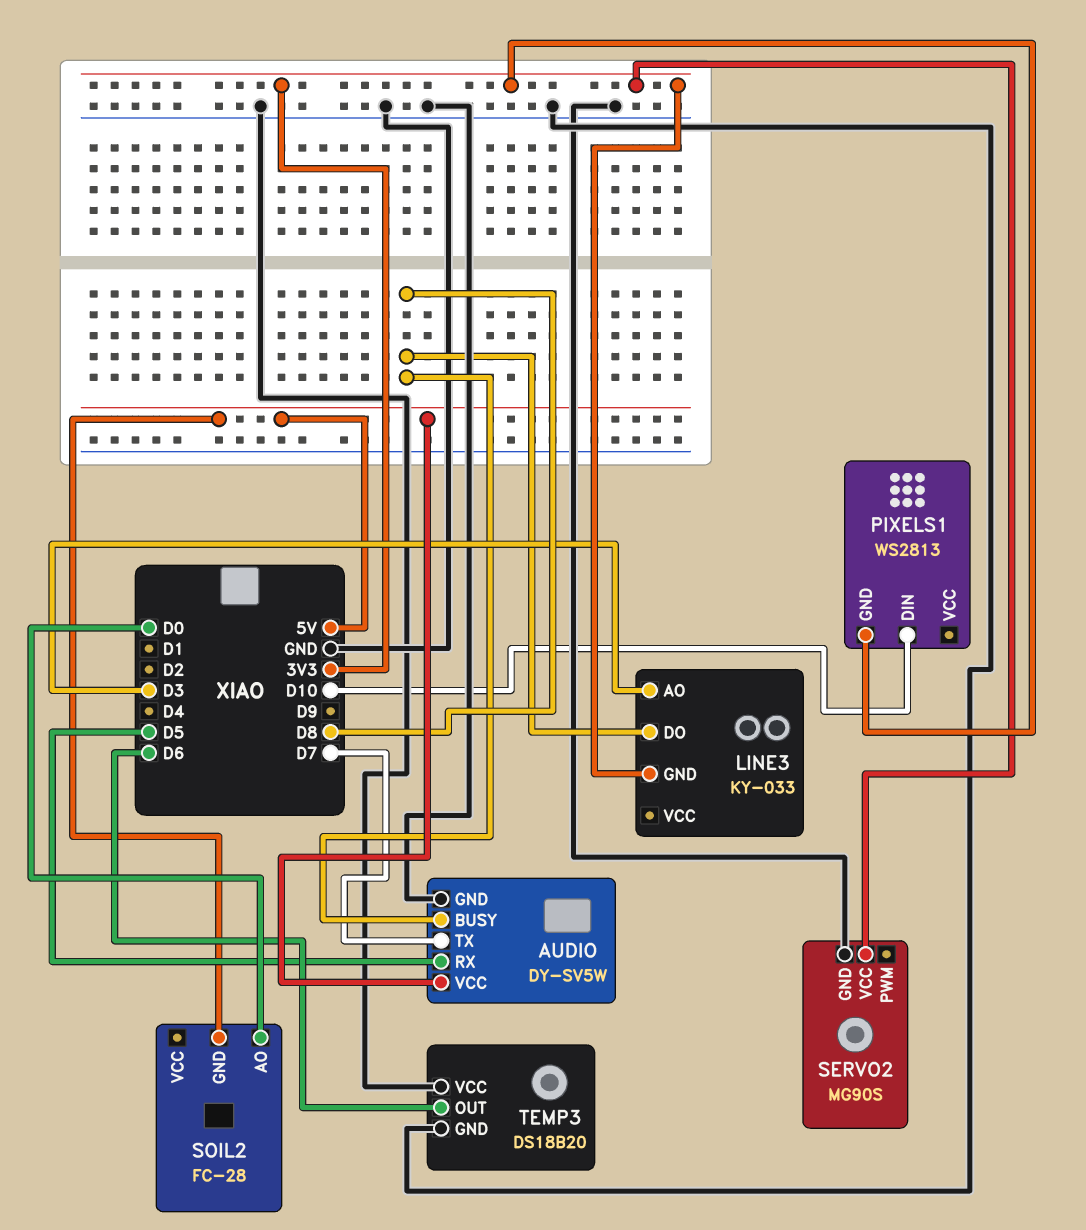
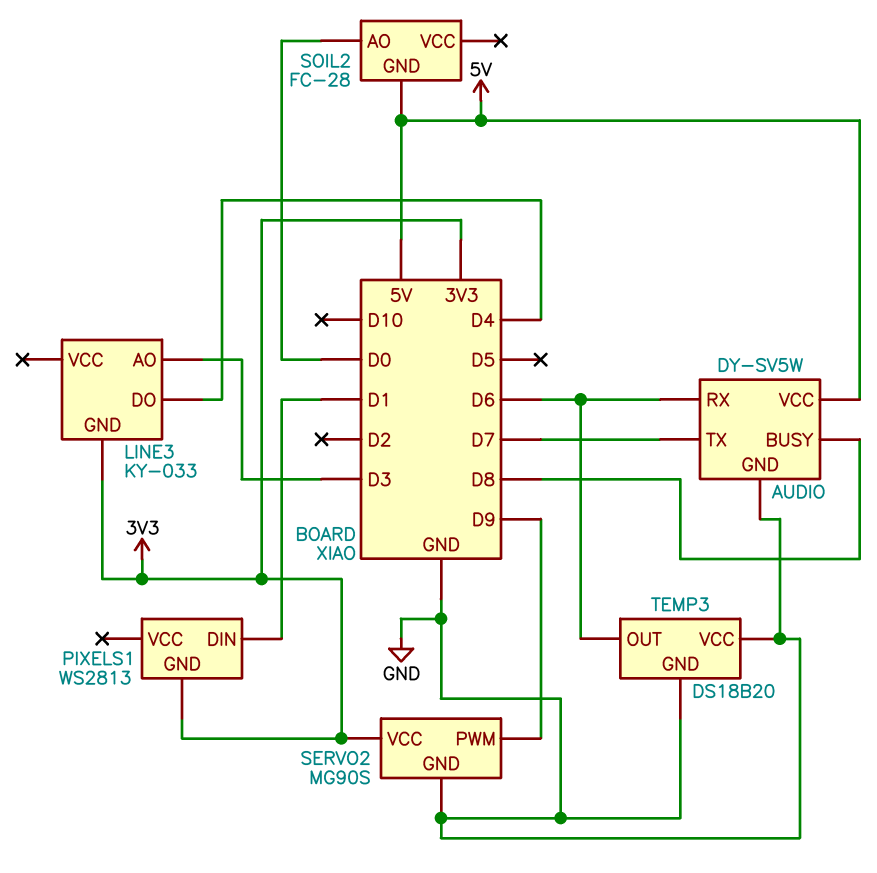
AUDIO pin RX: D5 -> D6
LINE3 pin DO: D8 -> D4
PIXELS1 pin DIN: D10 -> D1
SERVO2 pin PWM: none -> D9

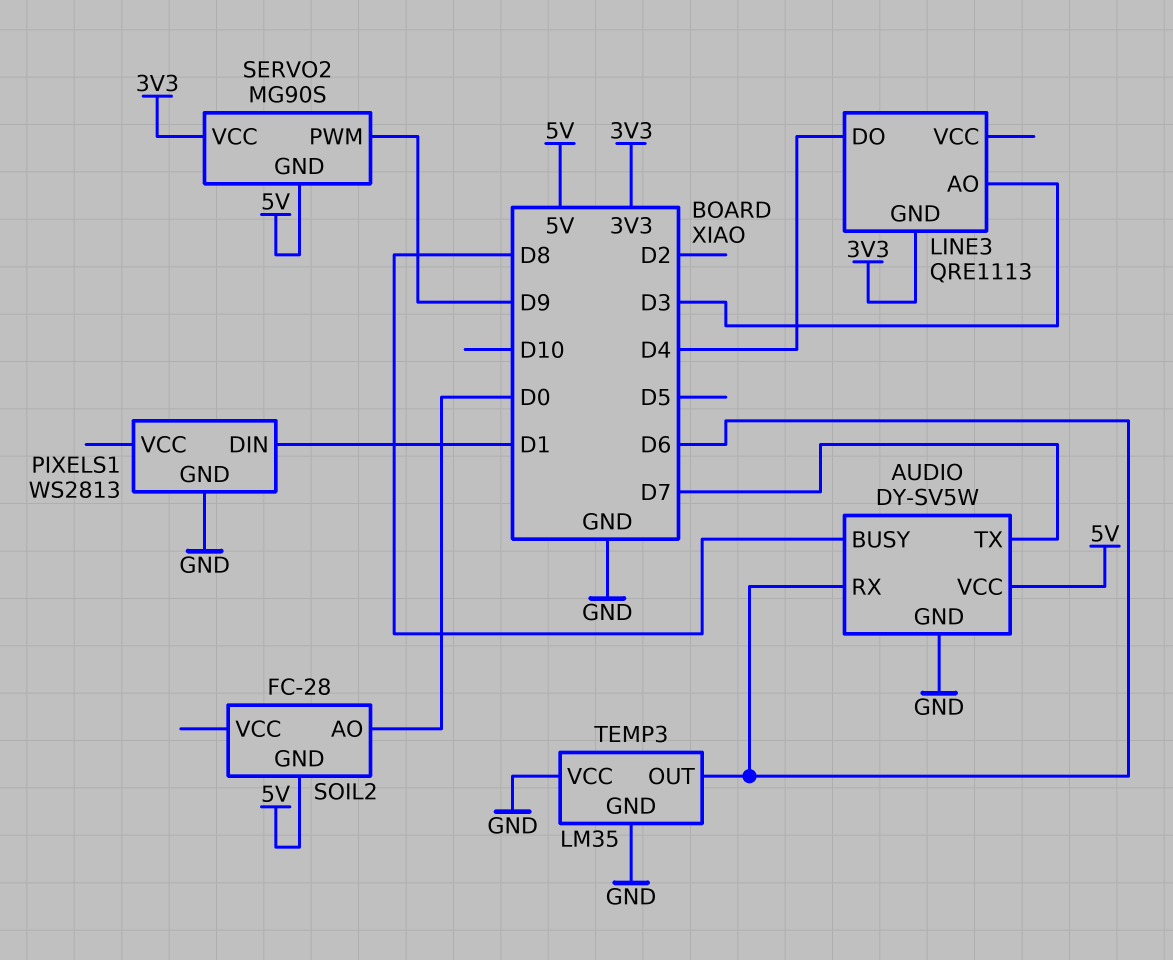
LINE3: KY-033 -> QRE1113
PIXELS1 pin GND: 3V3 -> GND
SERVO2 pin GND: GND -> 5V
TEMP3: DS18B20 -> LM35

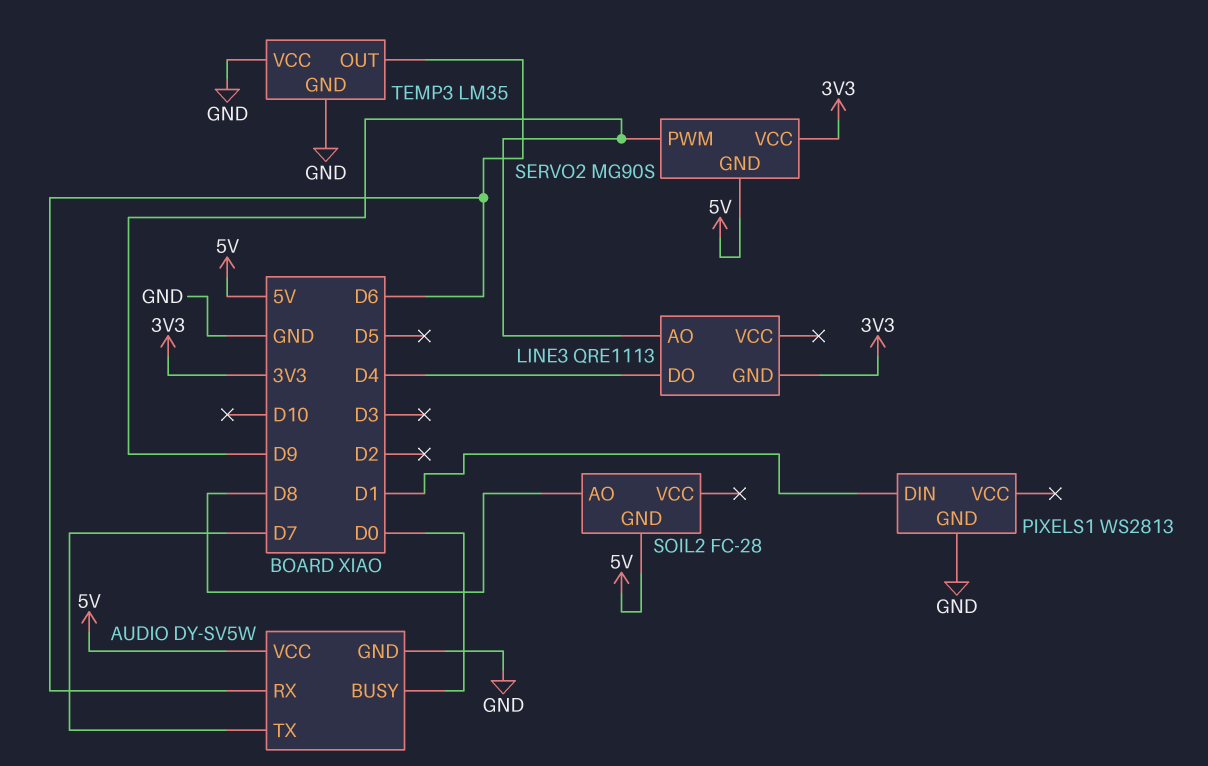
AUDIO pin BUSY: D8 -> D0
LINE3 pin AO: D3 -> D9
SOIL2 pin AO: D0 -> D8

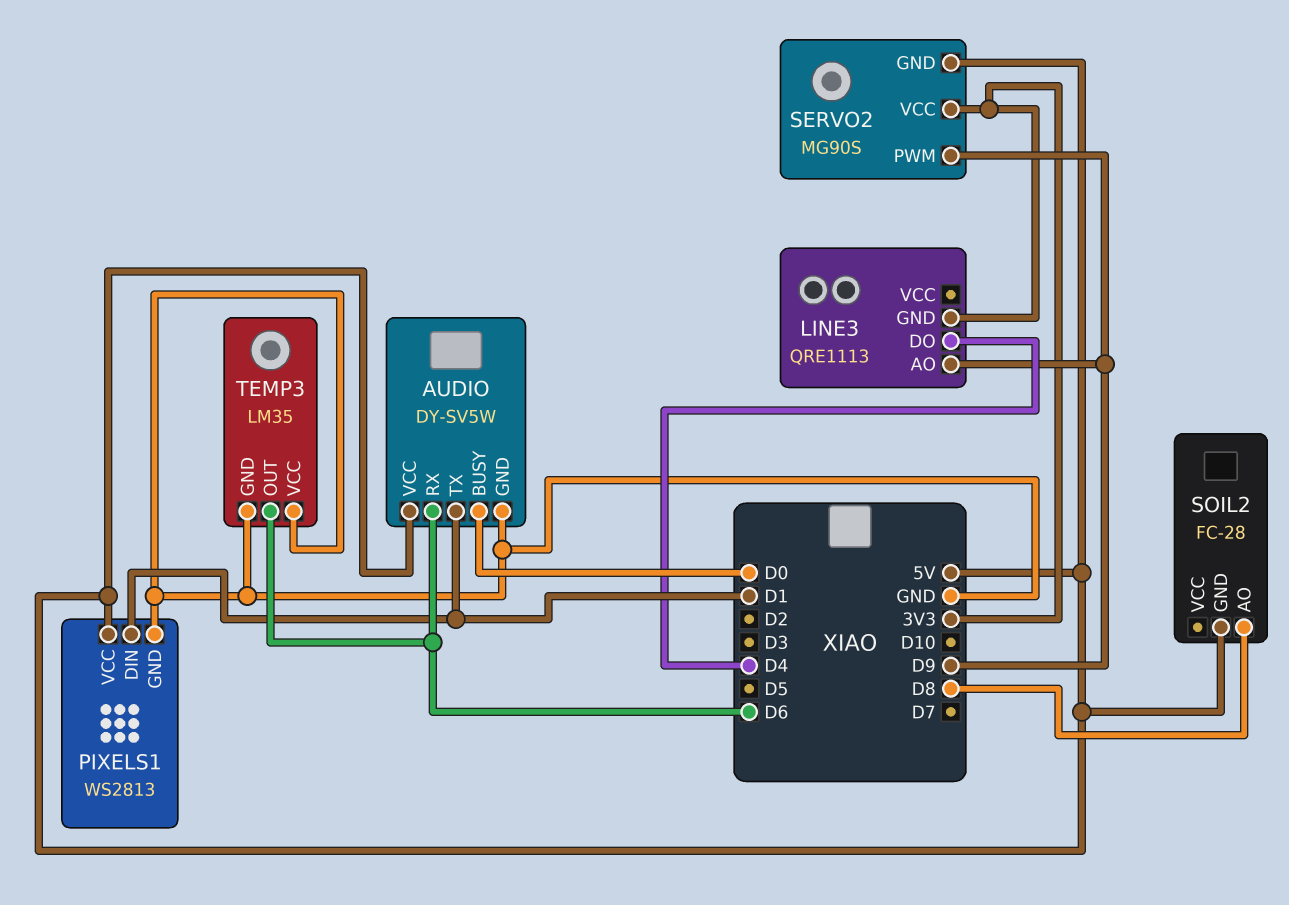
AUDIO pin TX: D7 -> D1
PIXELS1 pin VCC: none -> 5V

